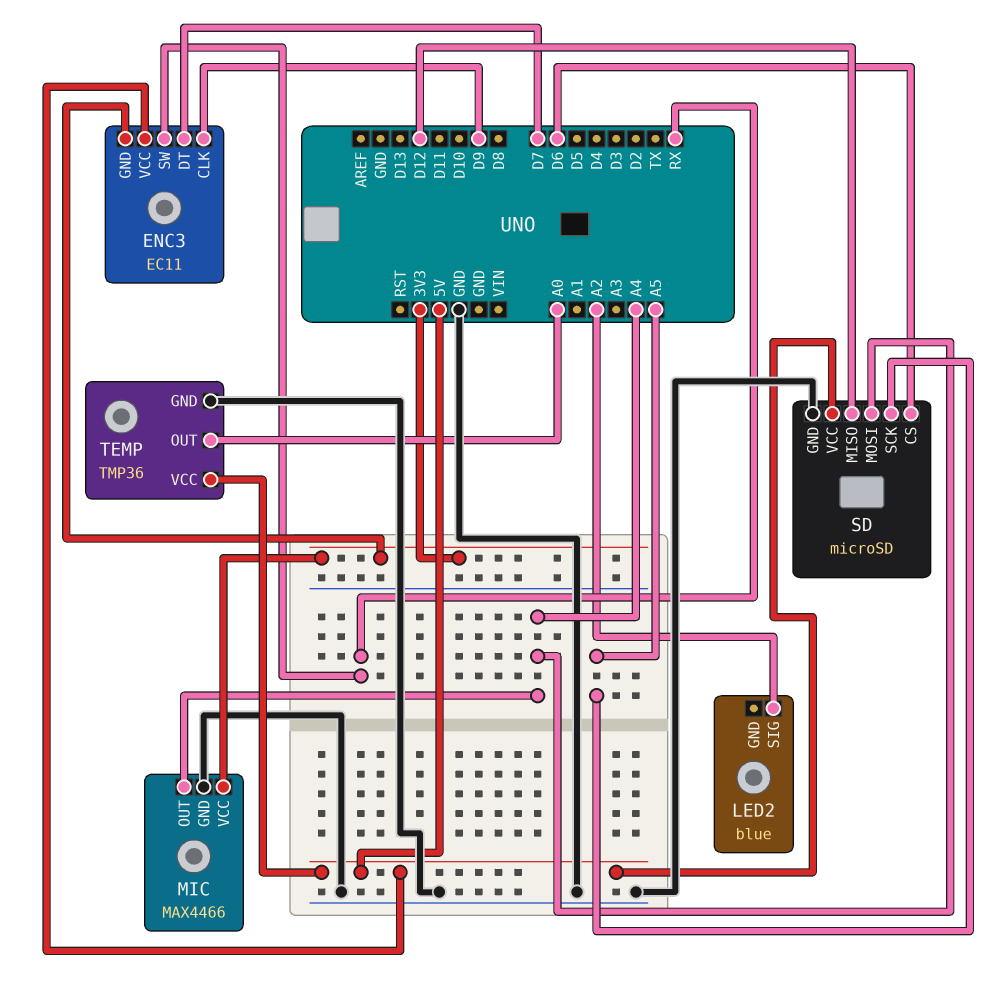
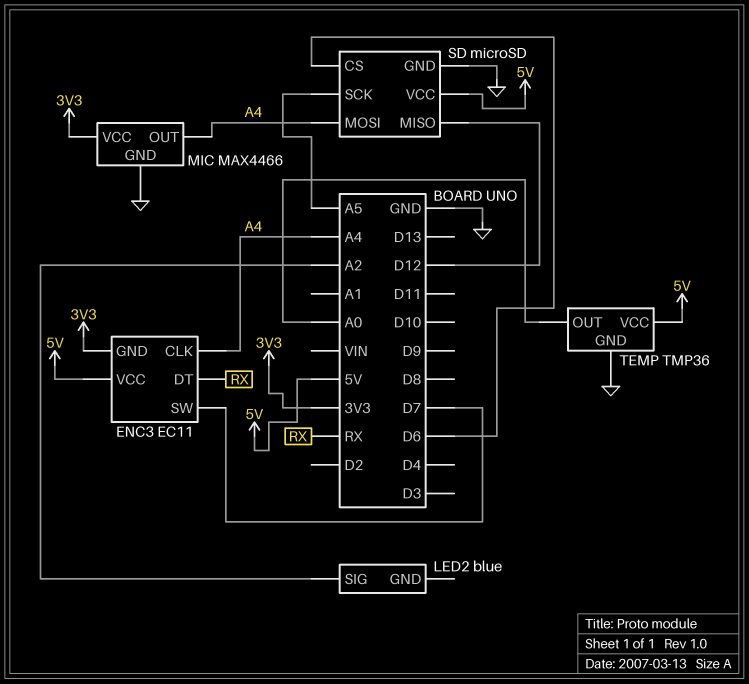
ENC3 pin CLK: D9 -> A4
ENC3 pin DT: D7 -> RX
ENC3 pin SW: RX -> D7

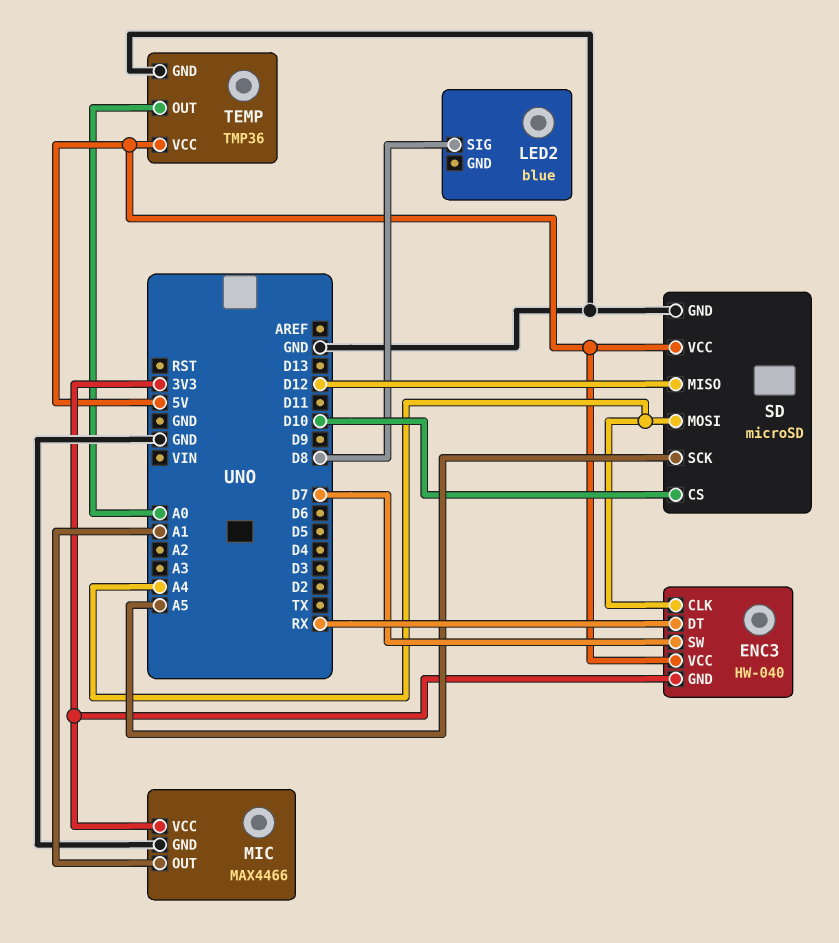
ENC3: EC11 -> HW-040
LED2 pin SIG: A2 -> D8
MIC pin OUT: A4 -> A1
SD pin CS: D6 -> D10

